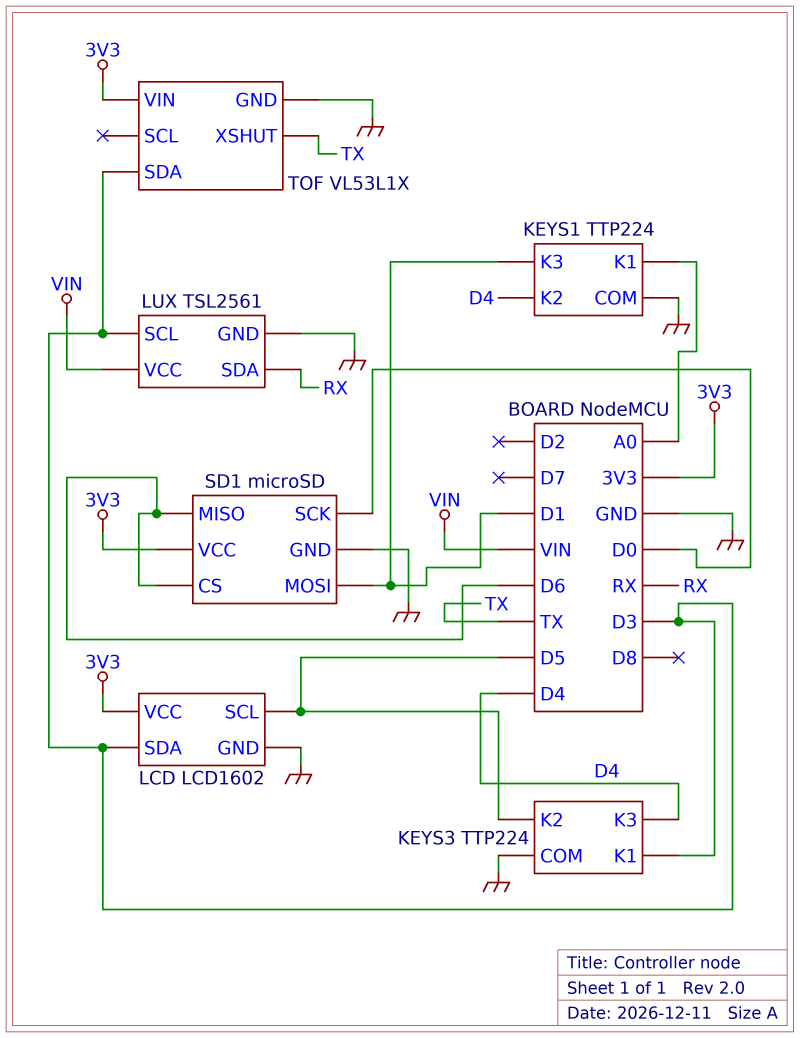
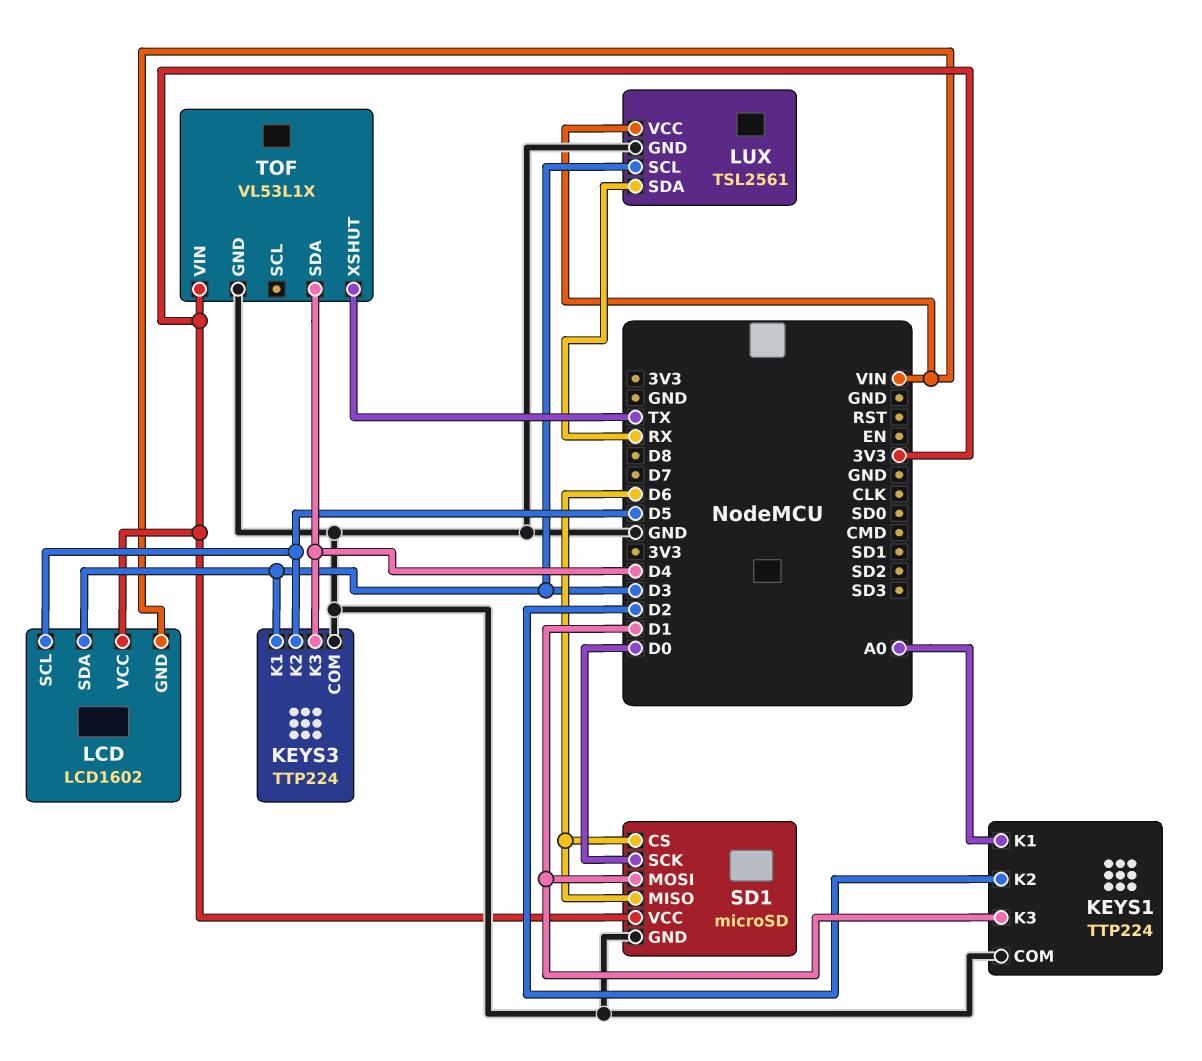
KEYS1 pin K2: D4 -> D2
LCD pin GND: GND -> VIN
TOF pin SDA: D3 -> D4

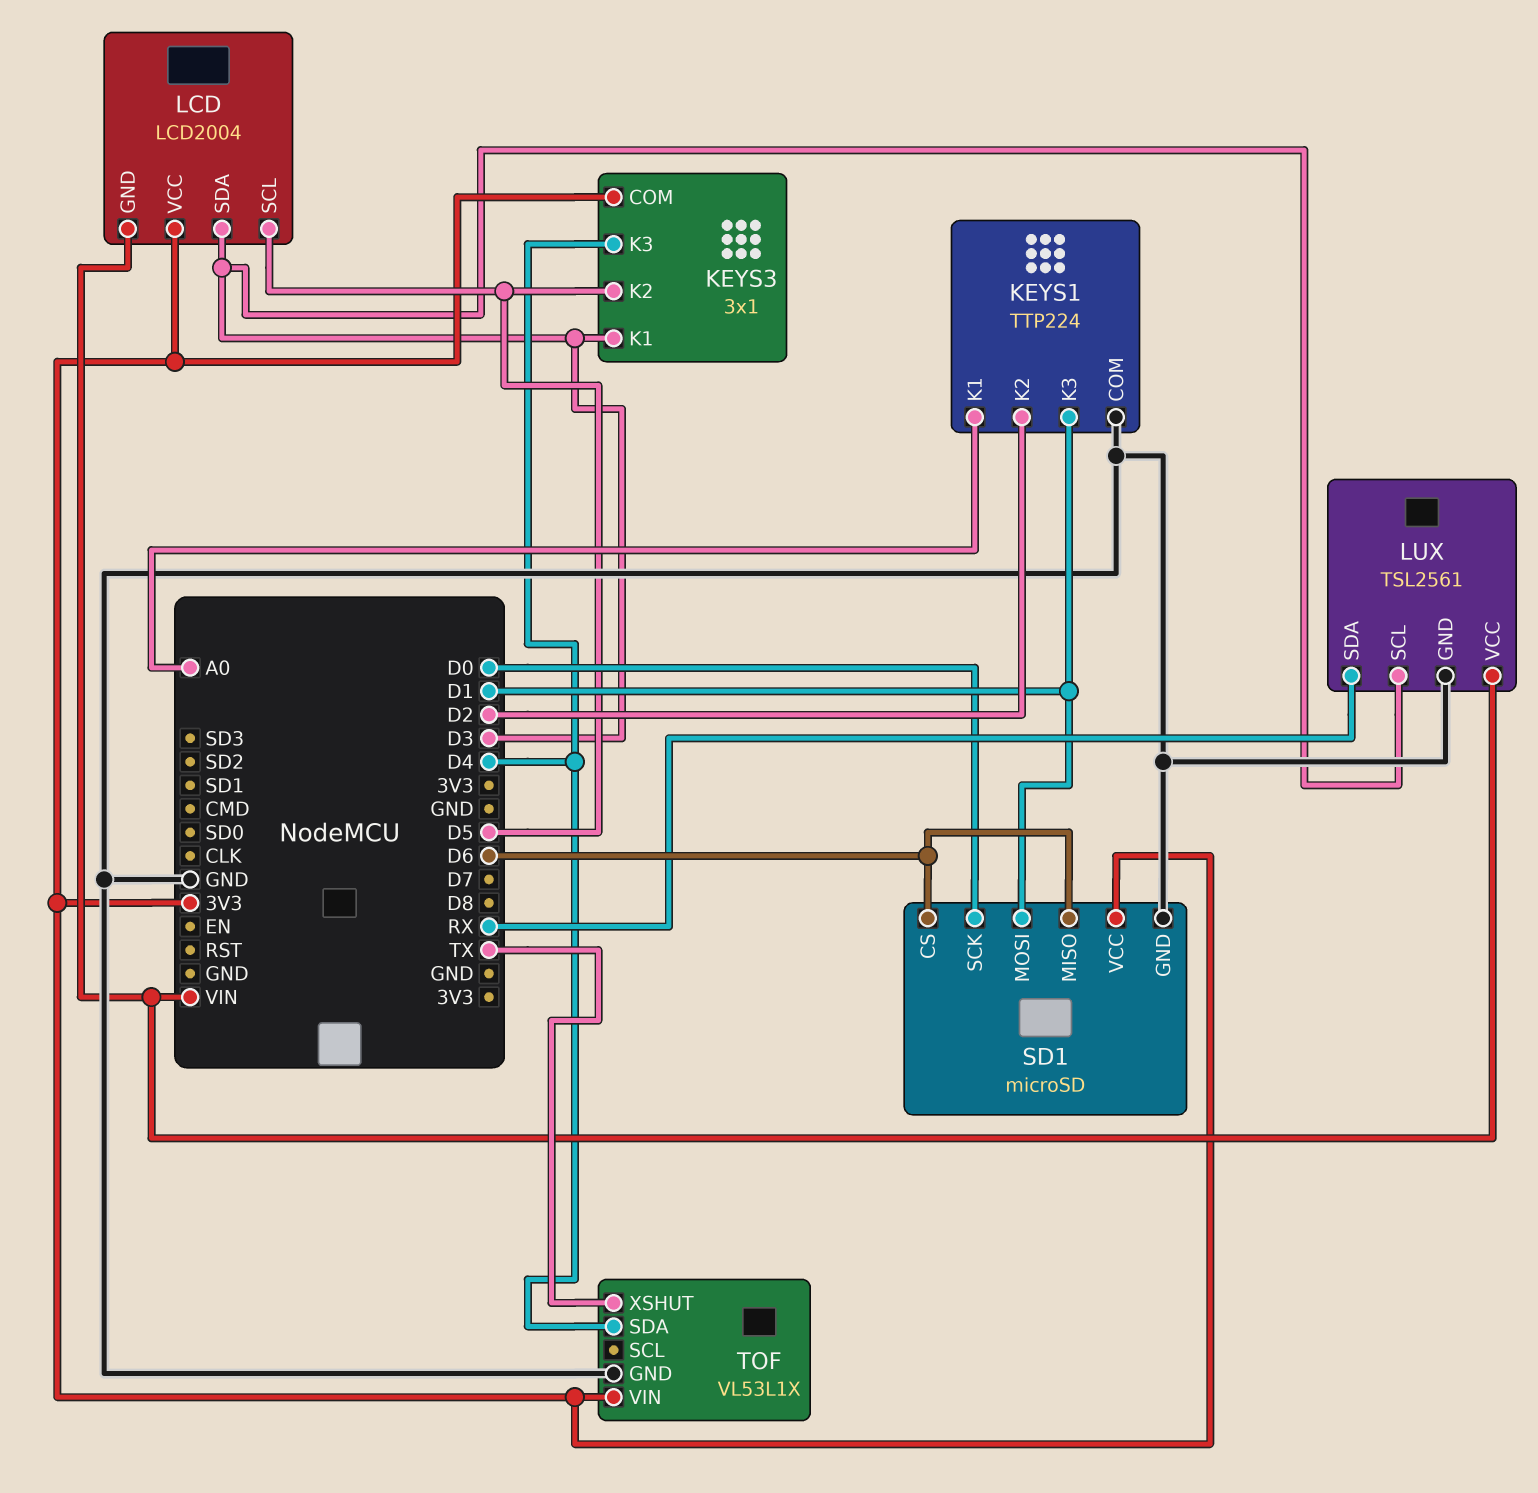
KEYS3: TTP224 -> 3x1
KEYS3 pin COM: GND -> 3V3
LCD: LCD1602 -> LCD2004

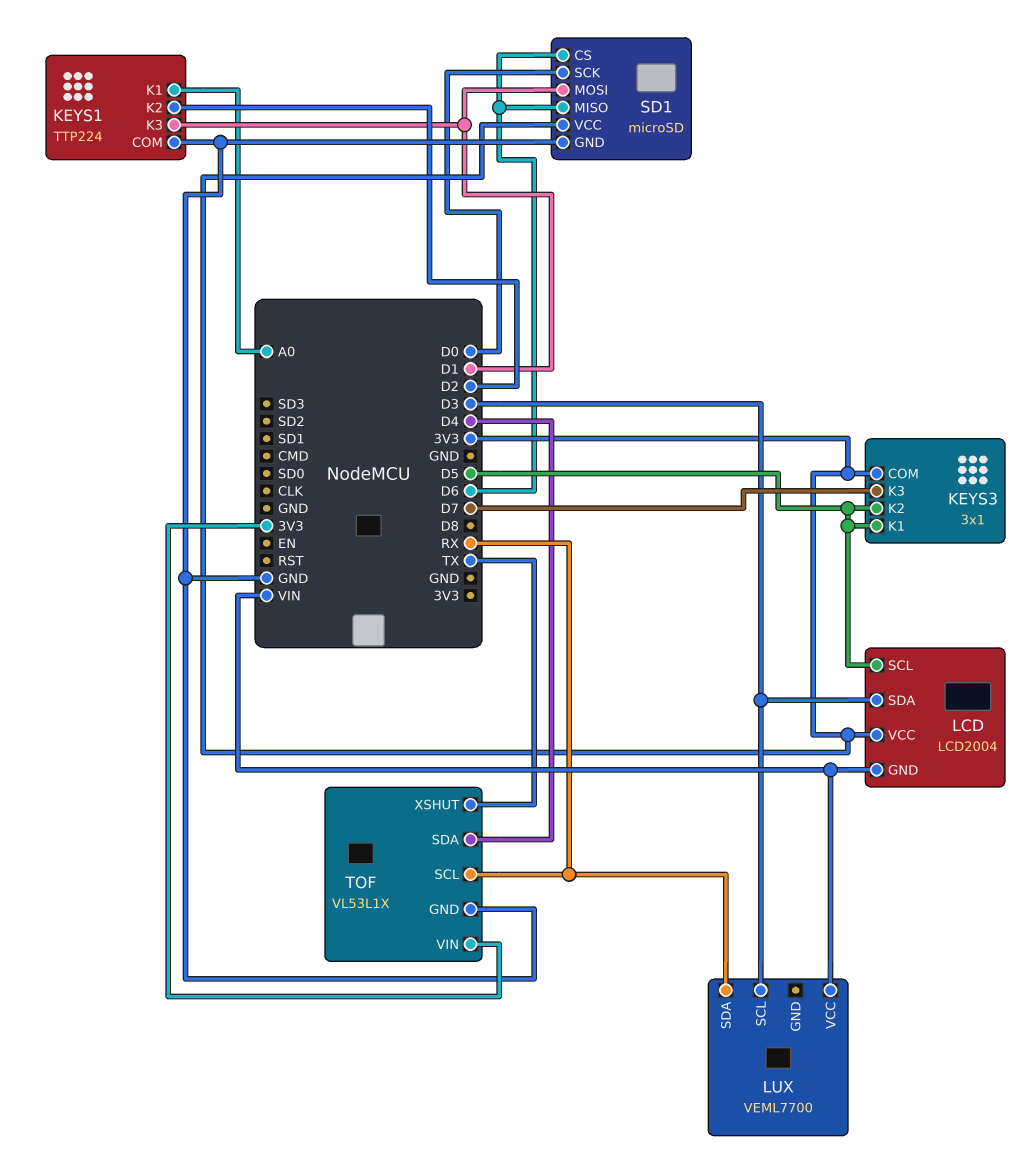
KEYS3 pin K1: D3 -> D5
KEYS3 pin K3: D4 -> D7
LUX: TSL2561 -> VEML7700
LUX pin GND: GND -> none
TOF pin SCL: none -> RX

